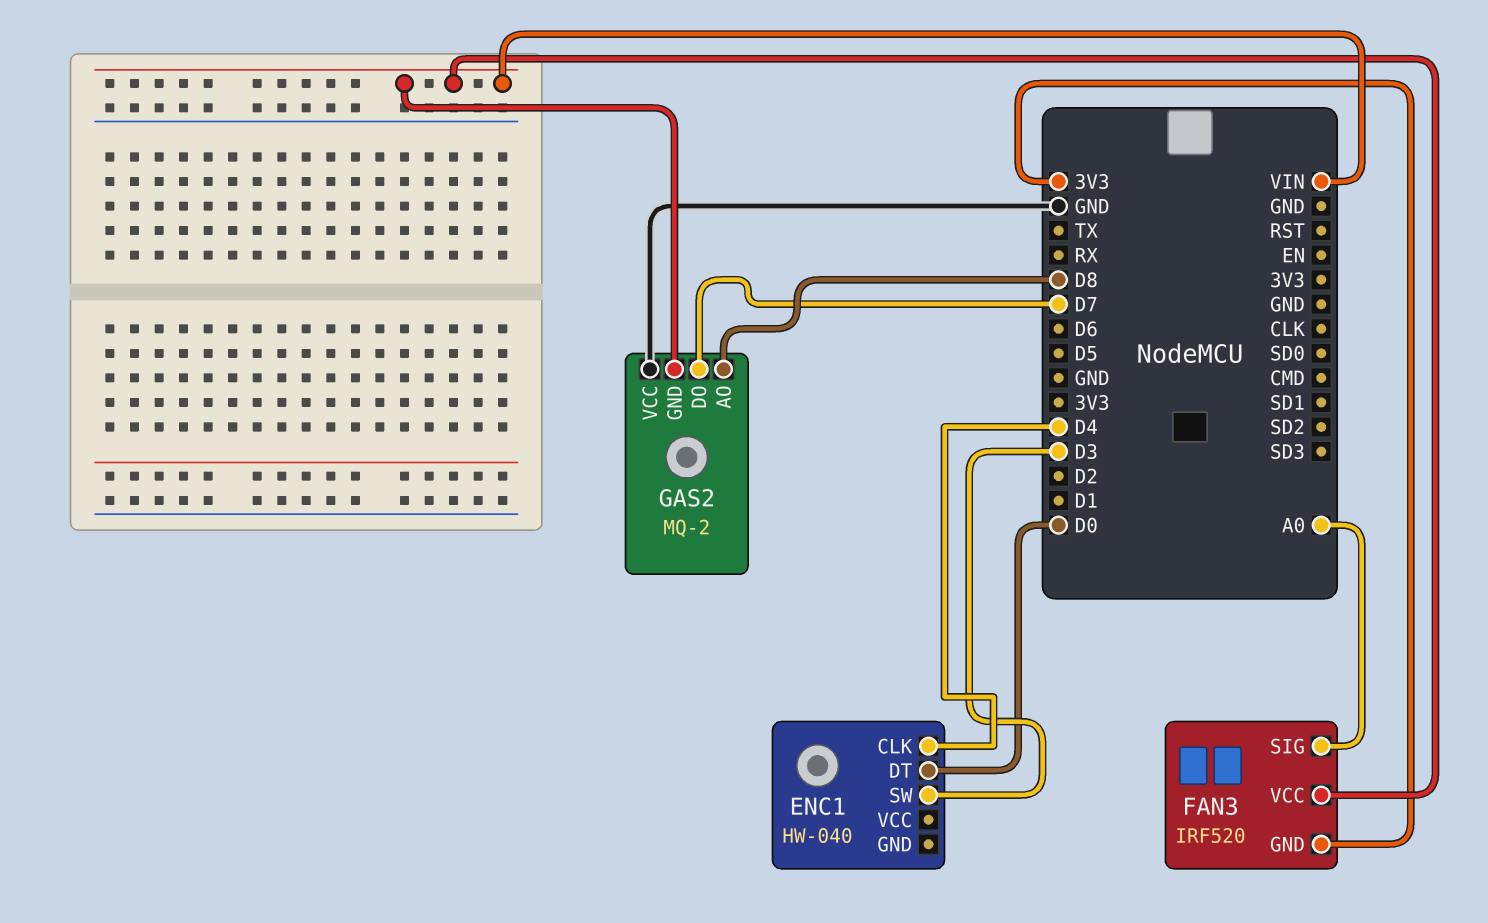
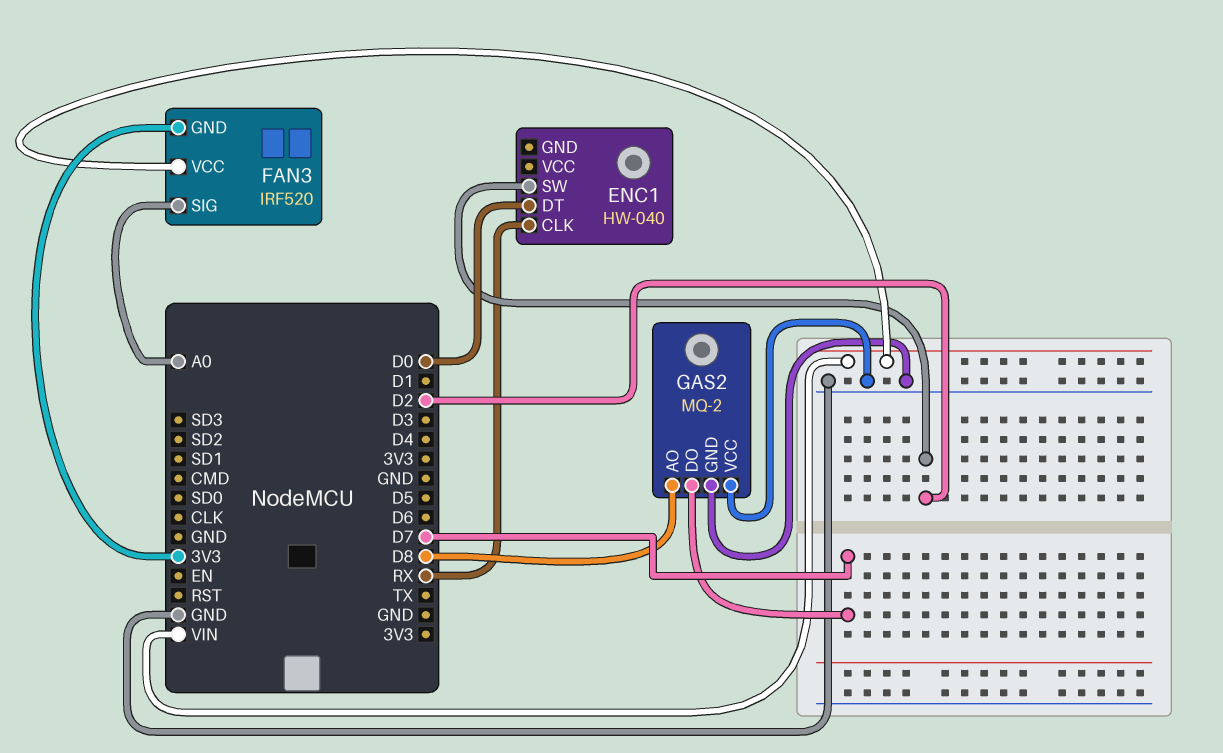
ENC1 pin CLK: D4 -> RX
ENC1 pin SW: D3 -> D2
GAS2 pin GND: VIN -> GND

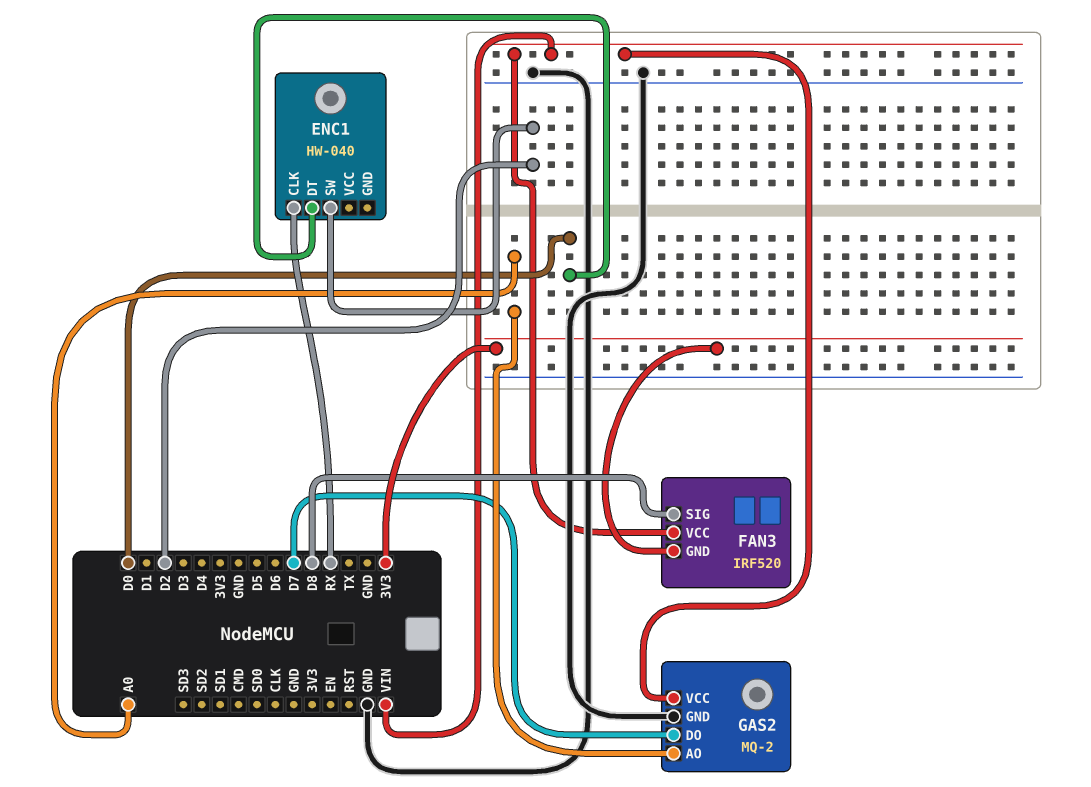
FAN3 pin SIG: A0 -> D8
GAS2 pin AO: D8 -> A0
GAS2 pin VCC: GND -> VIN

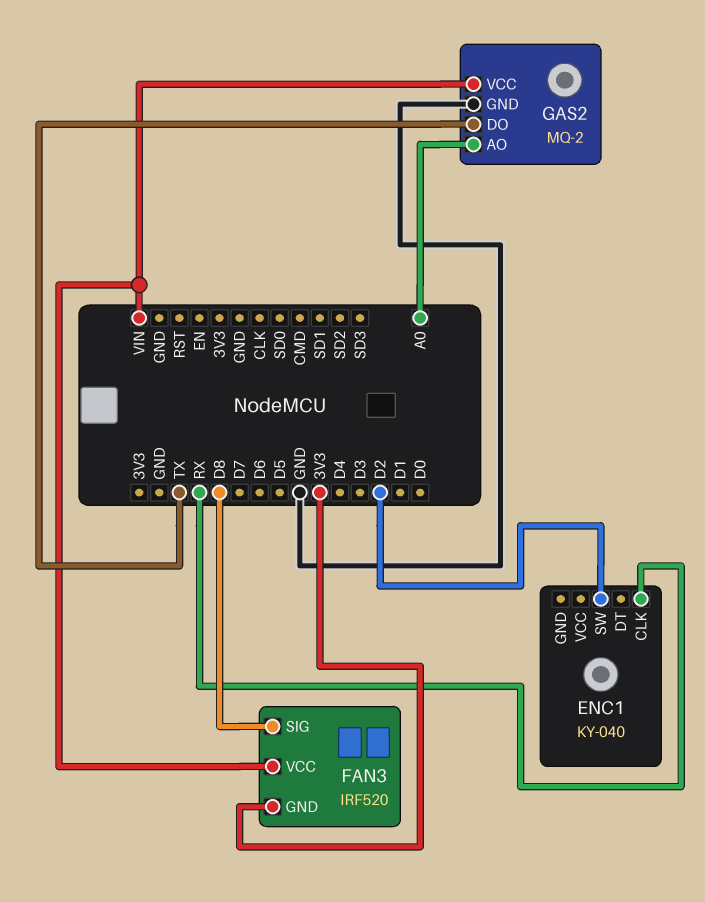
ENC1: HW-040 -> KY-040
ENC1 pin DT: D0 -> none
GAS2 pin DO: D7 -> TX

